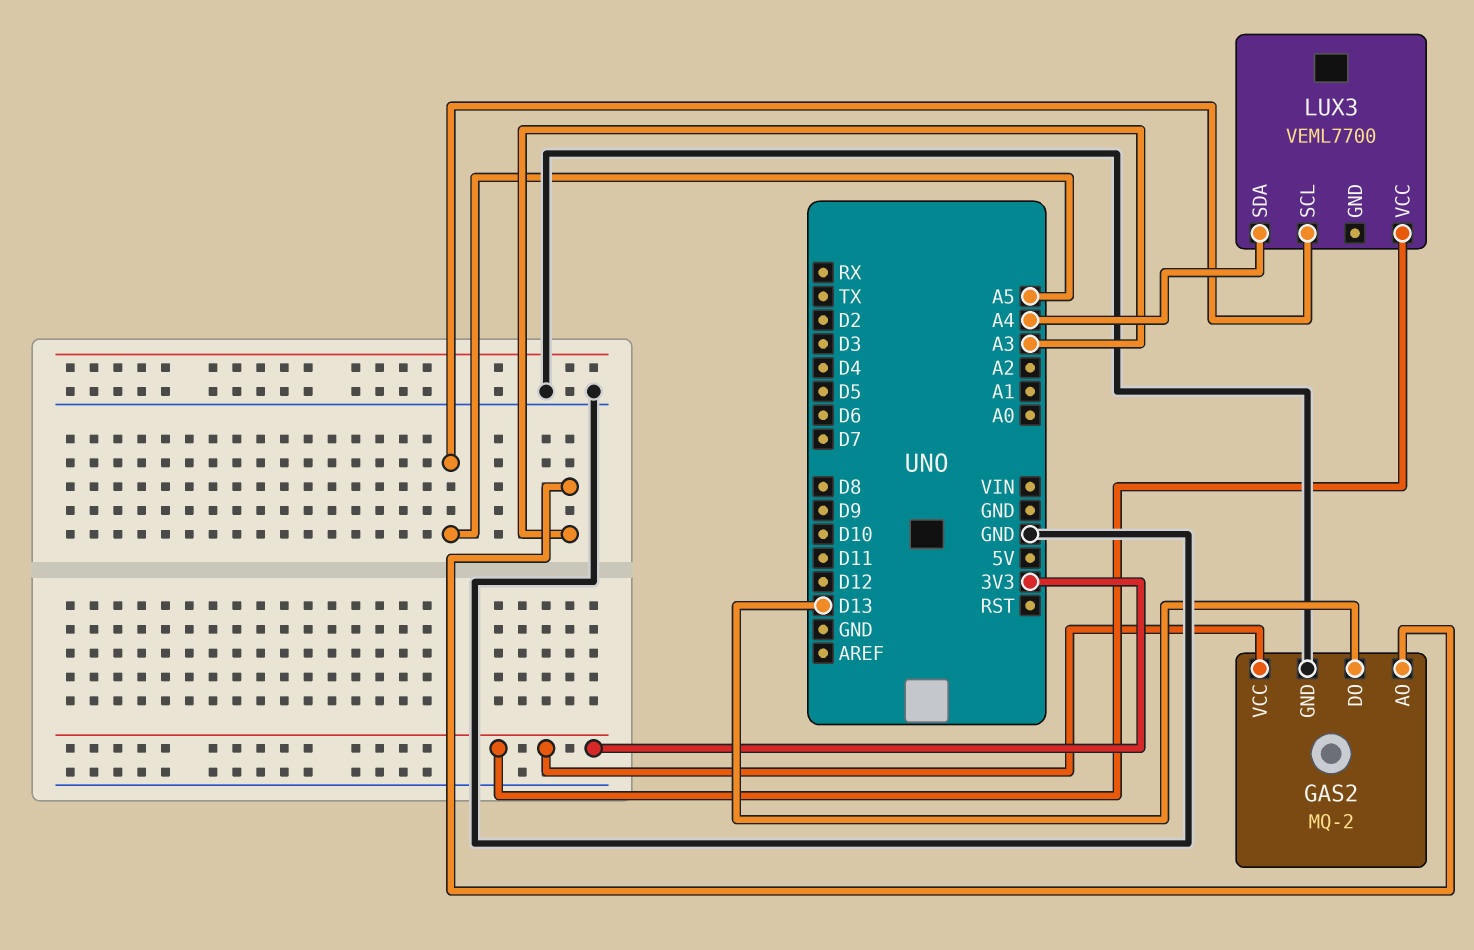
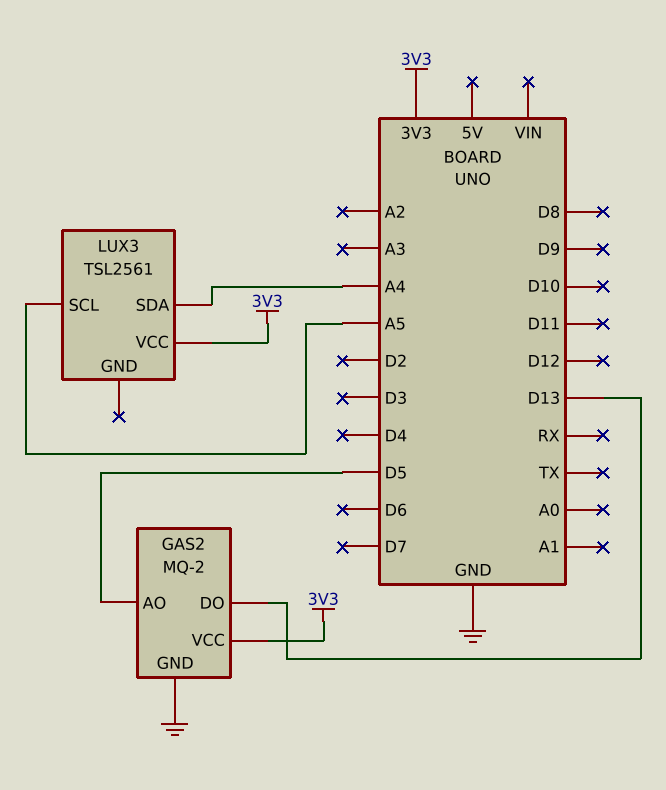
GAS2 pin AO: A3 -> D5
LUX3: VEML7700 -> TSL2561

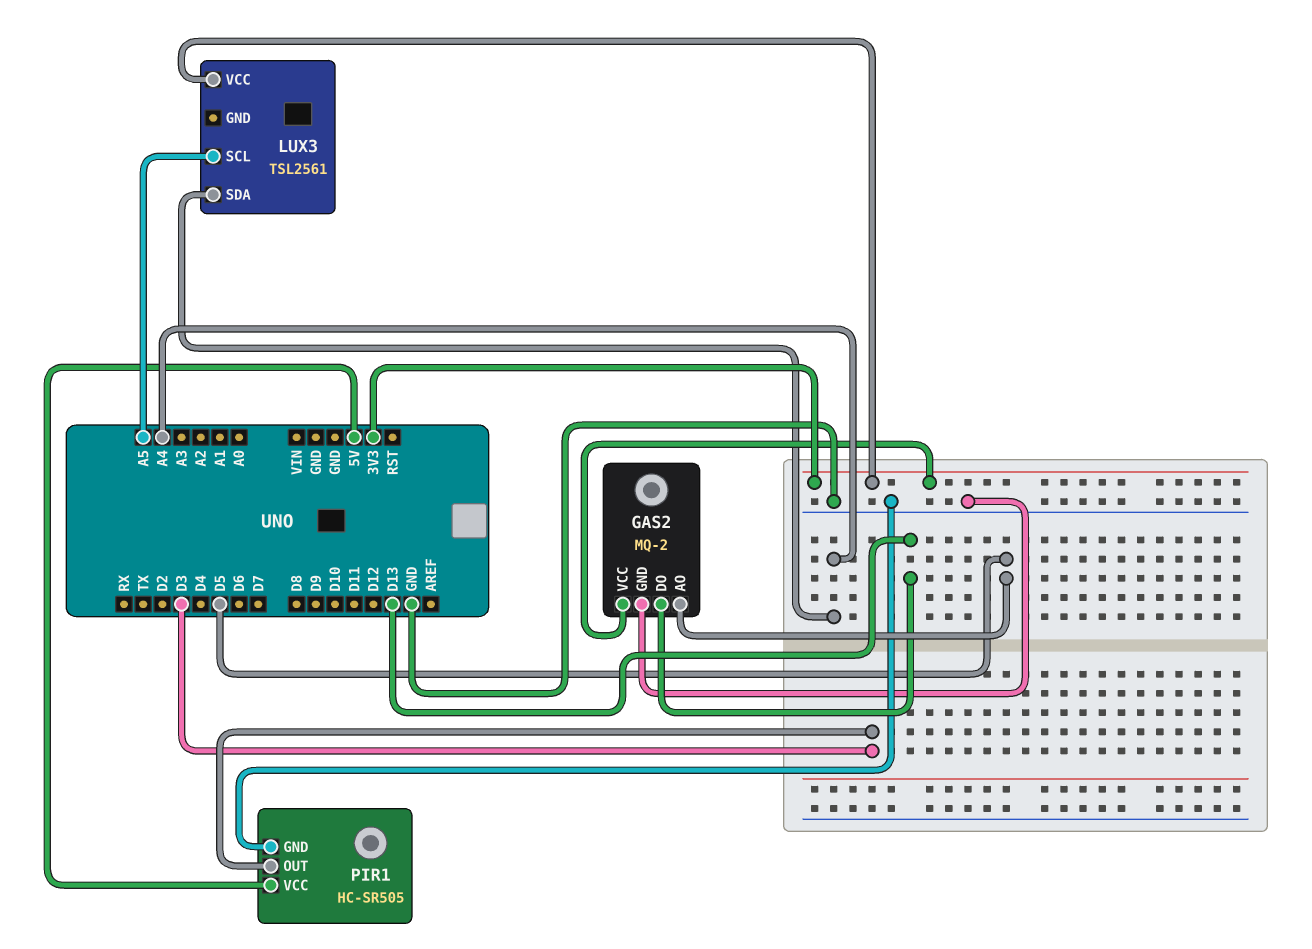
PIR1: none -> HC-SR505
PIR1 pin GND: none -> GND
PIR1 pin OUT: none -> D3
PIR1 pin VCC: none -> 5V

